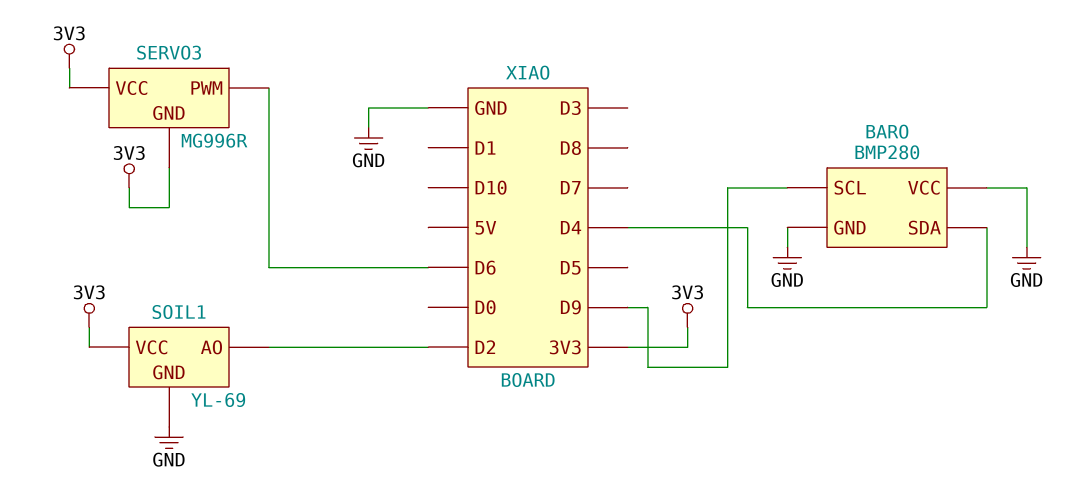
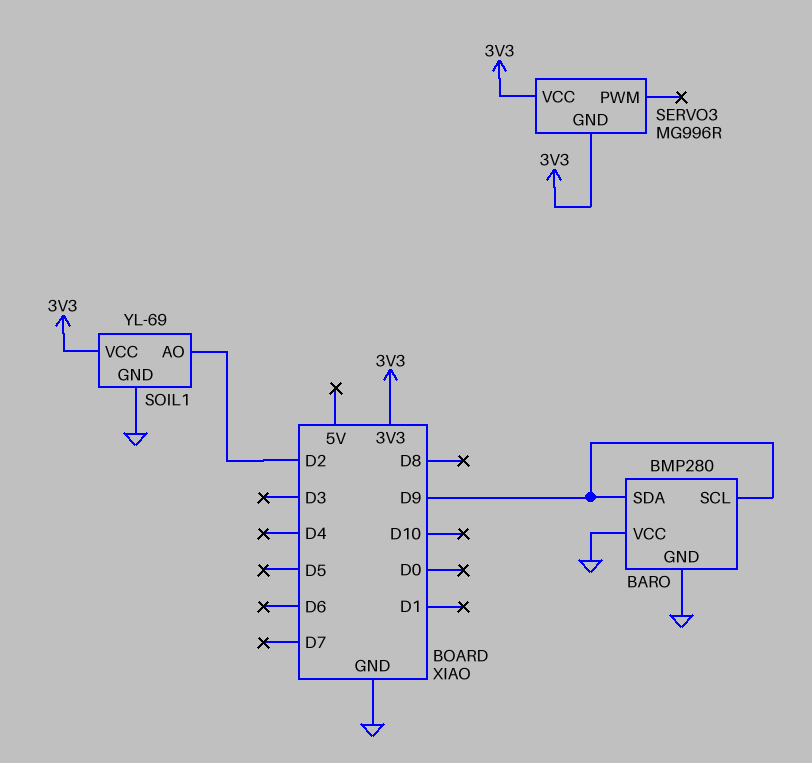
BARO pin SDA: D4 -> D9
SERVO3 pin PWM: D6 -> none

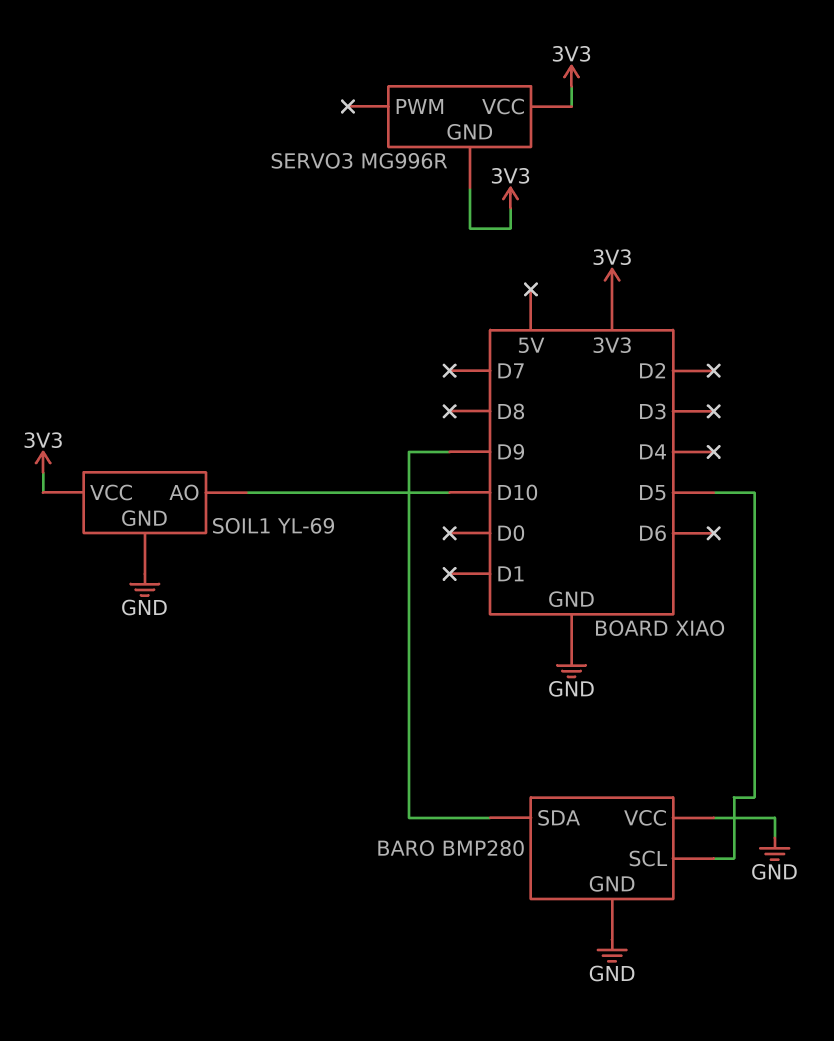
BARO pin SCL: D9 -> D5
SOIL1 pin AO: D2 -> D10

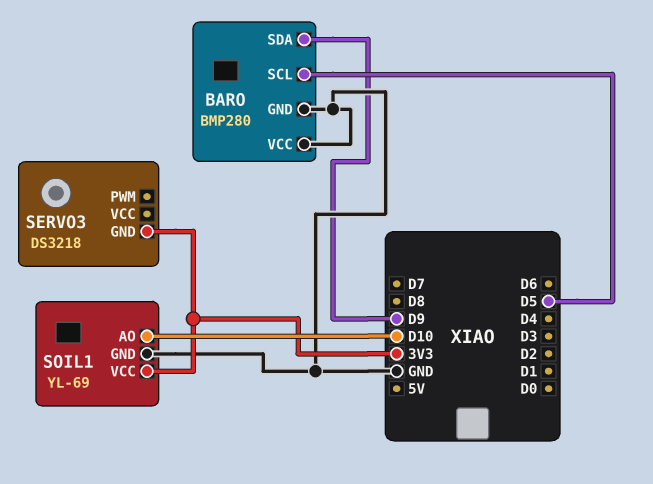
SERVO3: MG996R -> DS3218
SERVO3 pin VCC: 3V3 -> none

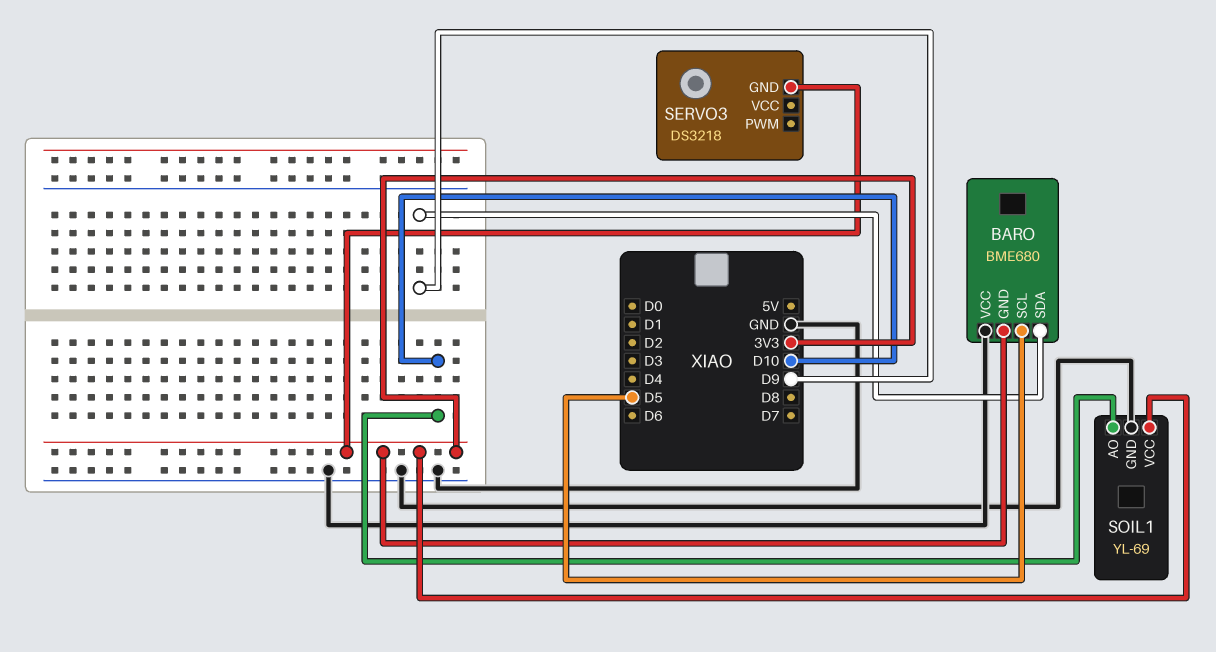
BARO: BMP280 -> BME680
BARO pin GND: GND -> 3V3

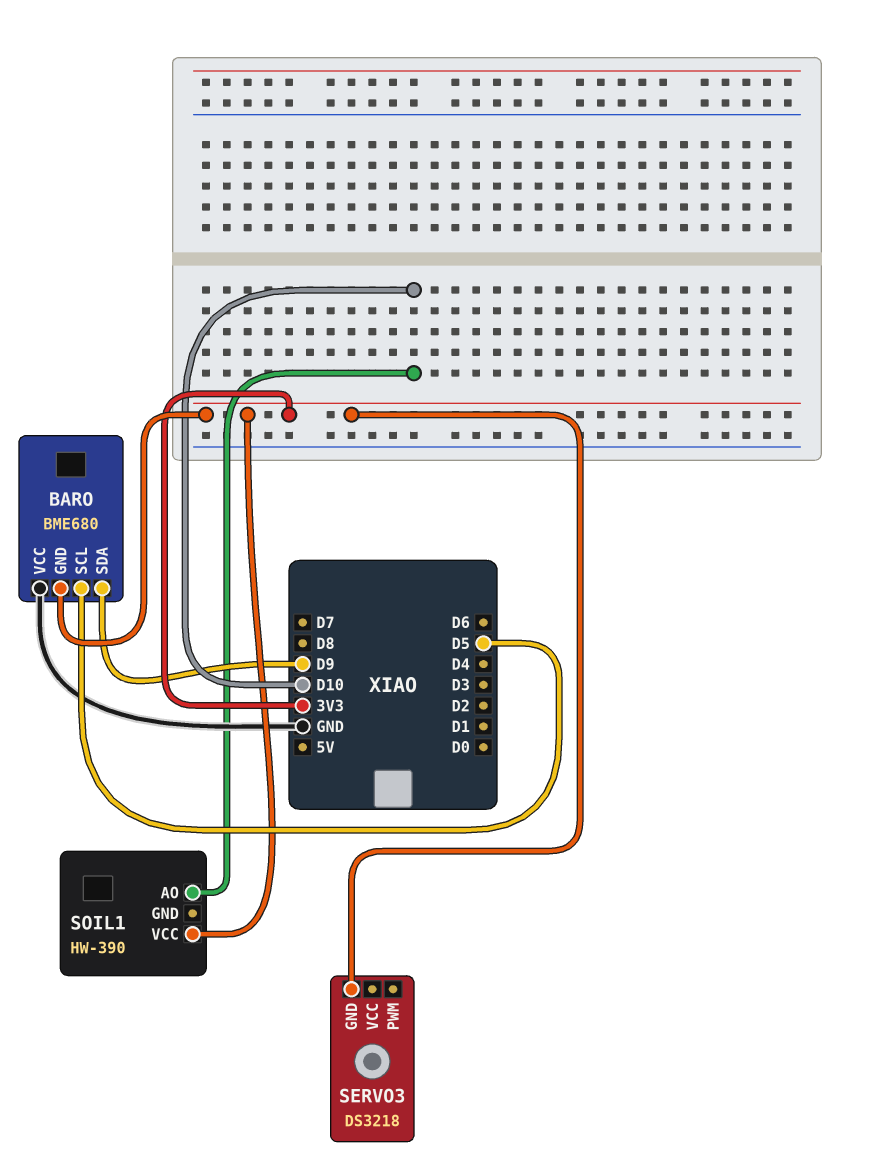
SOIL1: YL-69 -> HW-390
SOIL1 pin GND: GND -> none

